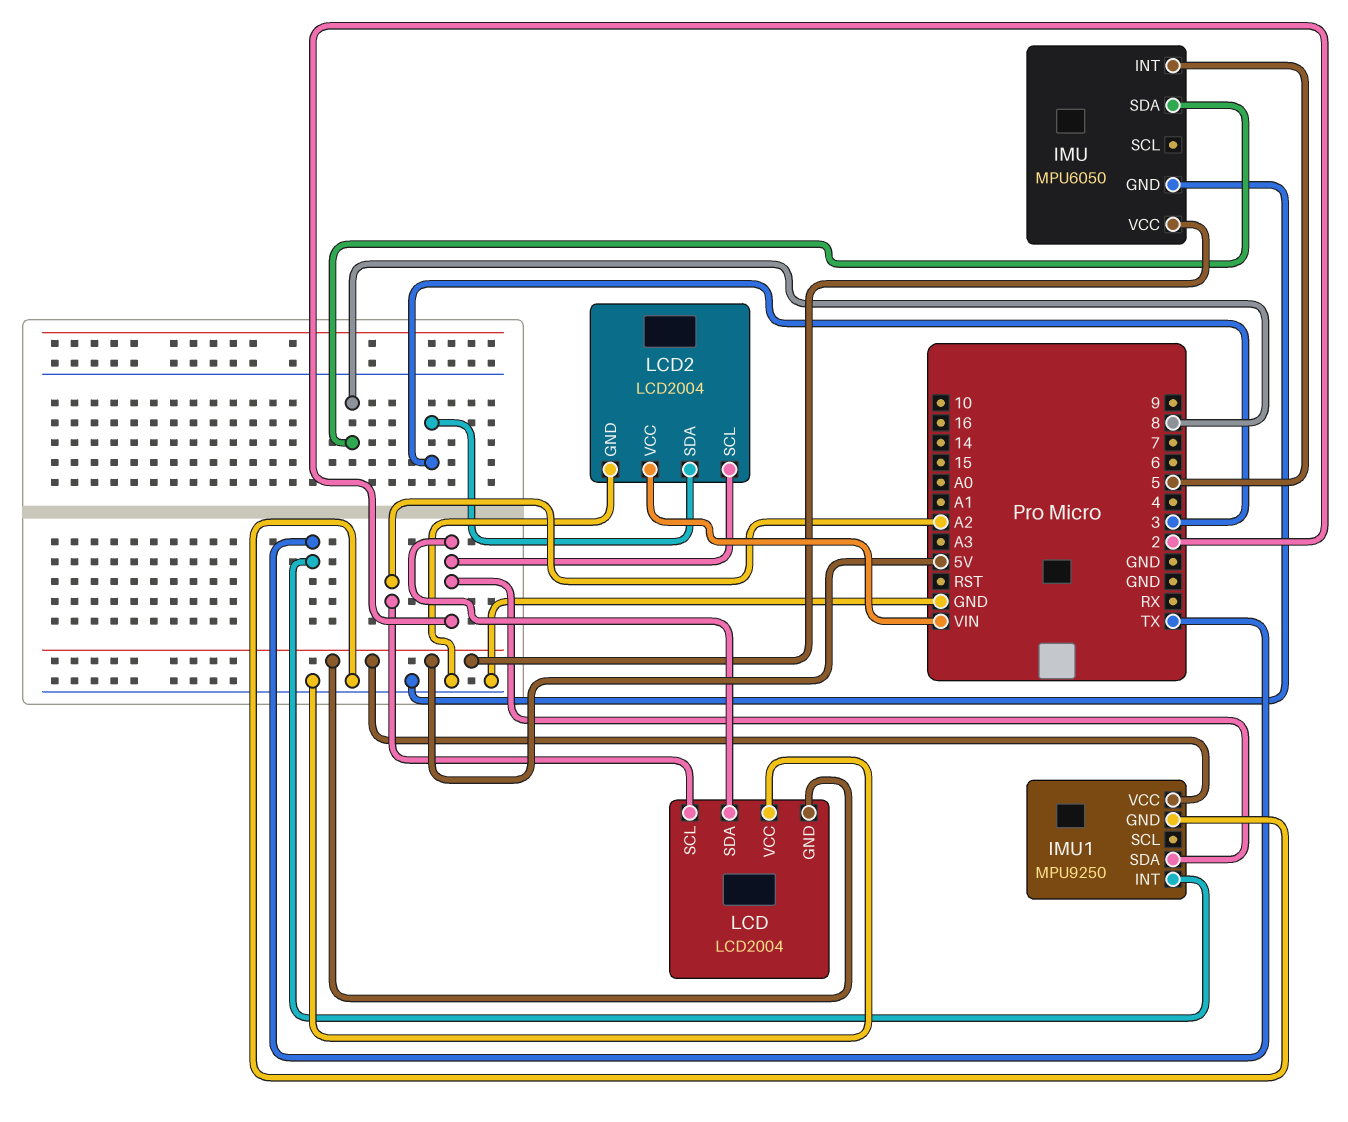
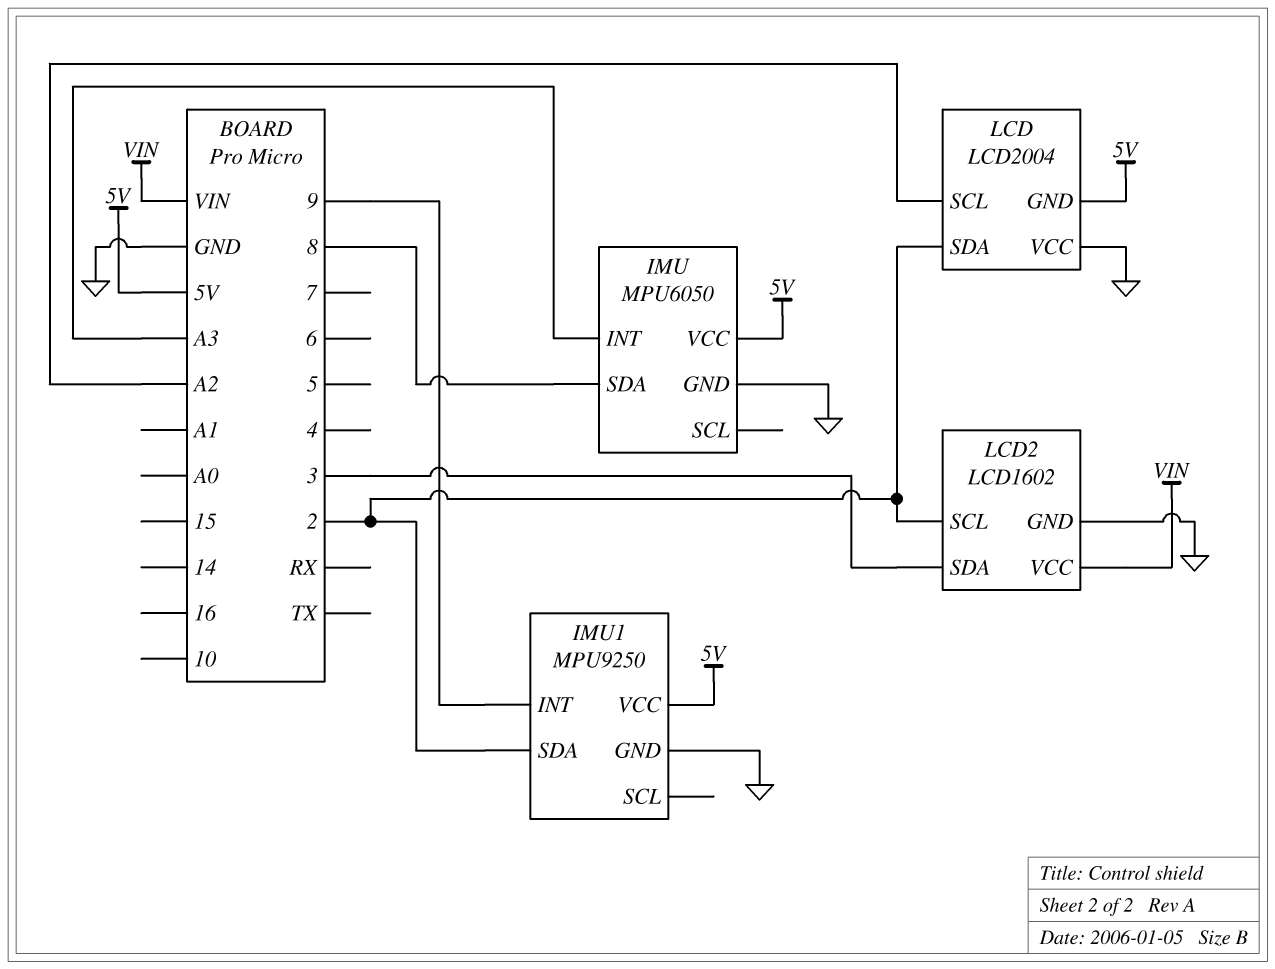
IMU pin INT: 5 -> A3
IMU1 pin INT: TX -> 9
LCD2: LCD2004 -> LCD1602

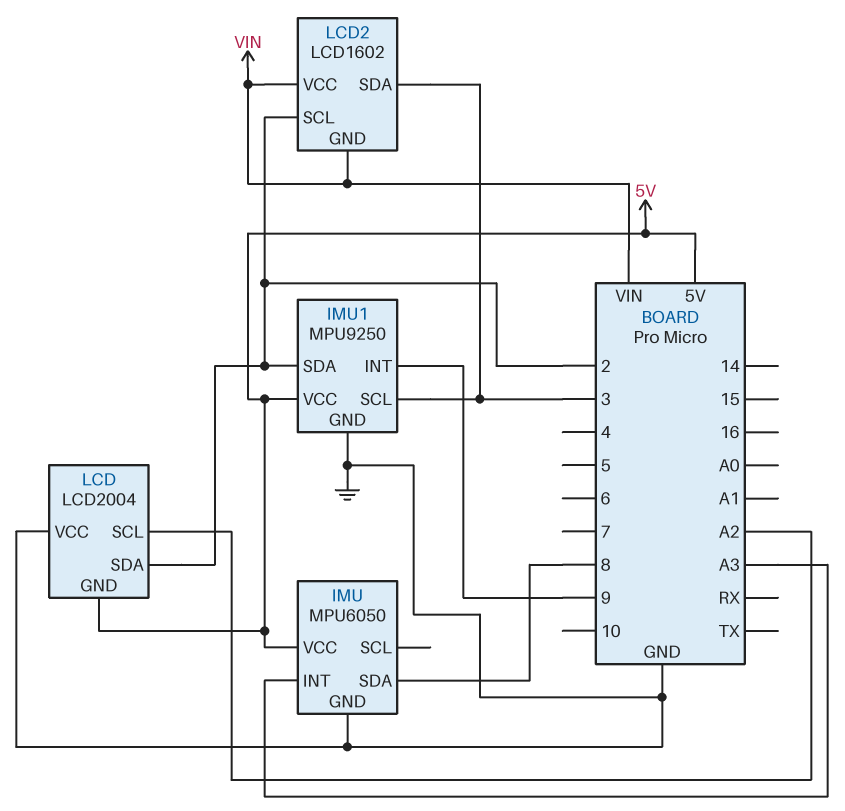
IMU1 pin SCL: none -> 3
LCD2 pin GND: GND -> VIN

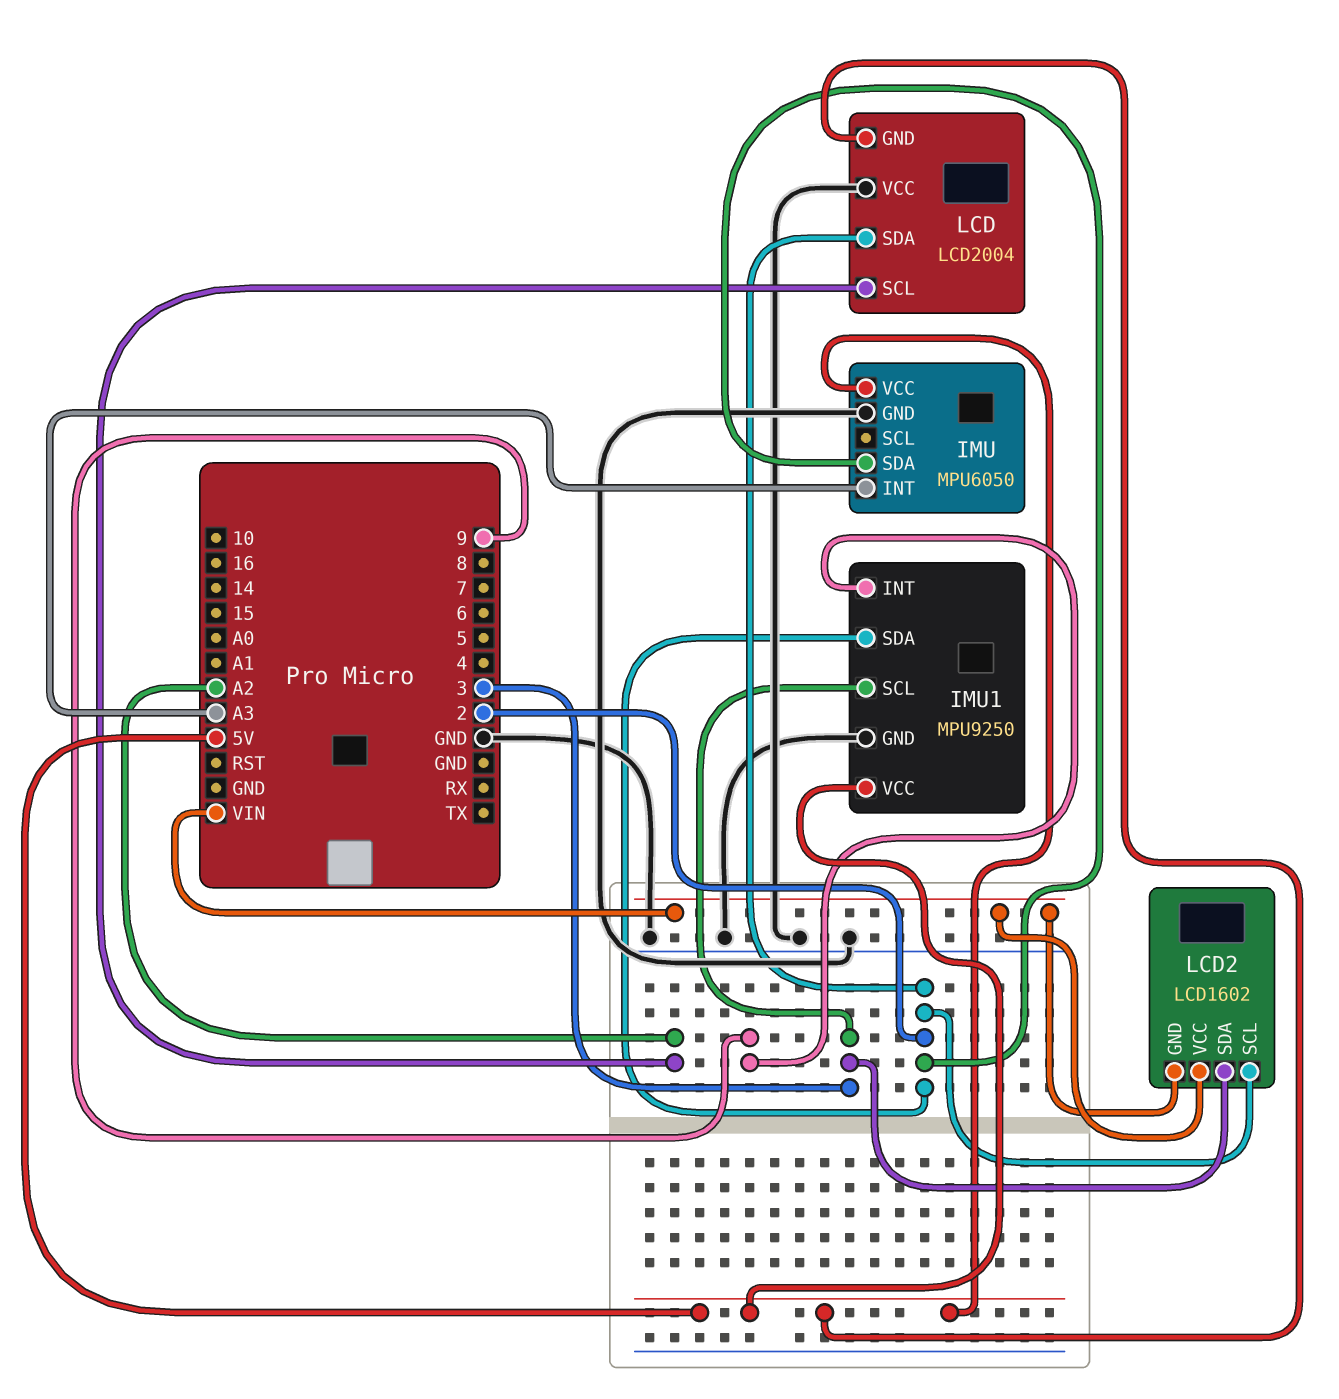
IMU pin SDA: 8 -> 2

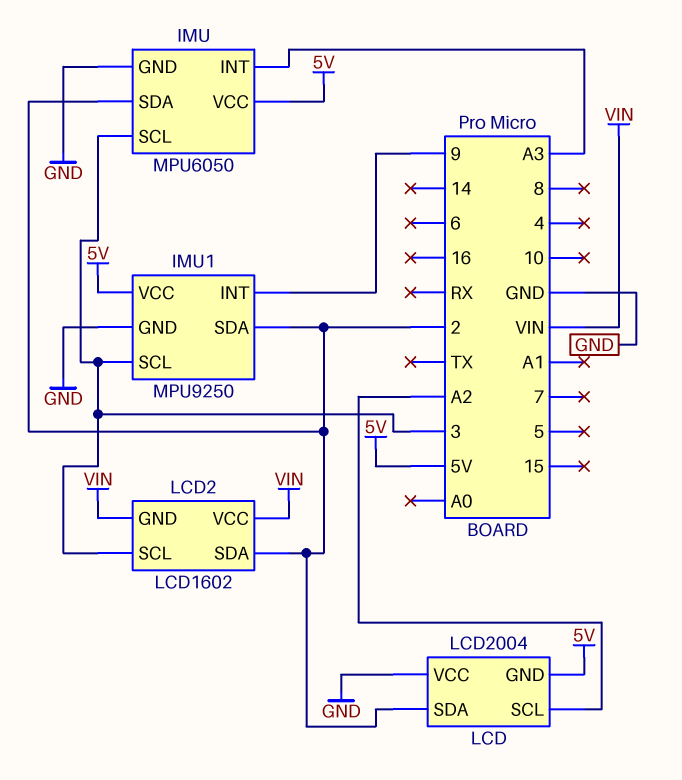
IMU pin SCL: none -> 3
LCD2 pin SCL: 2 -> 3
LCD2 pin SDA: 3 -> 2

